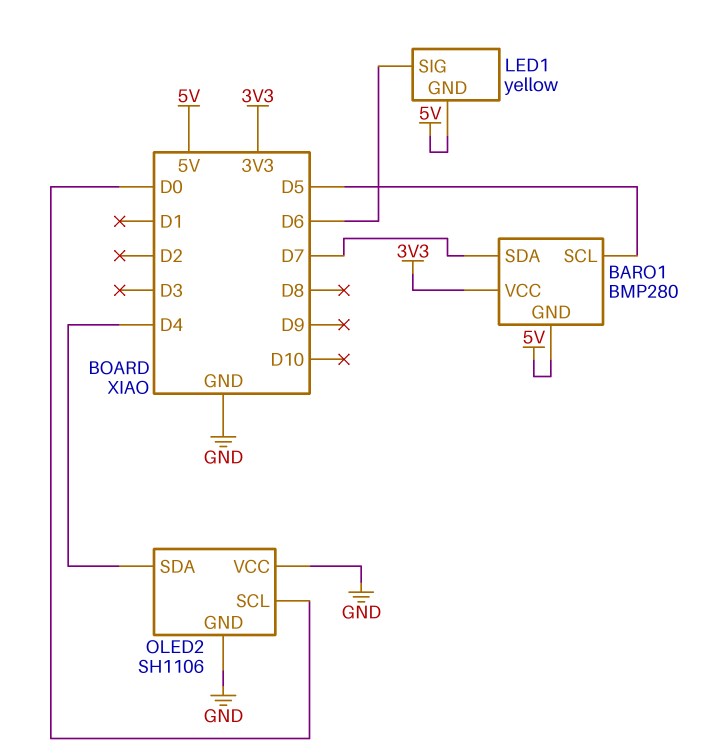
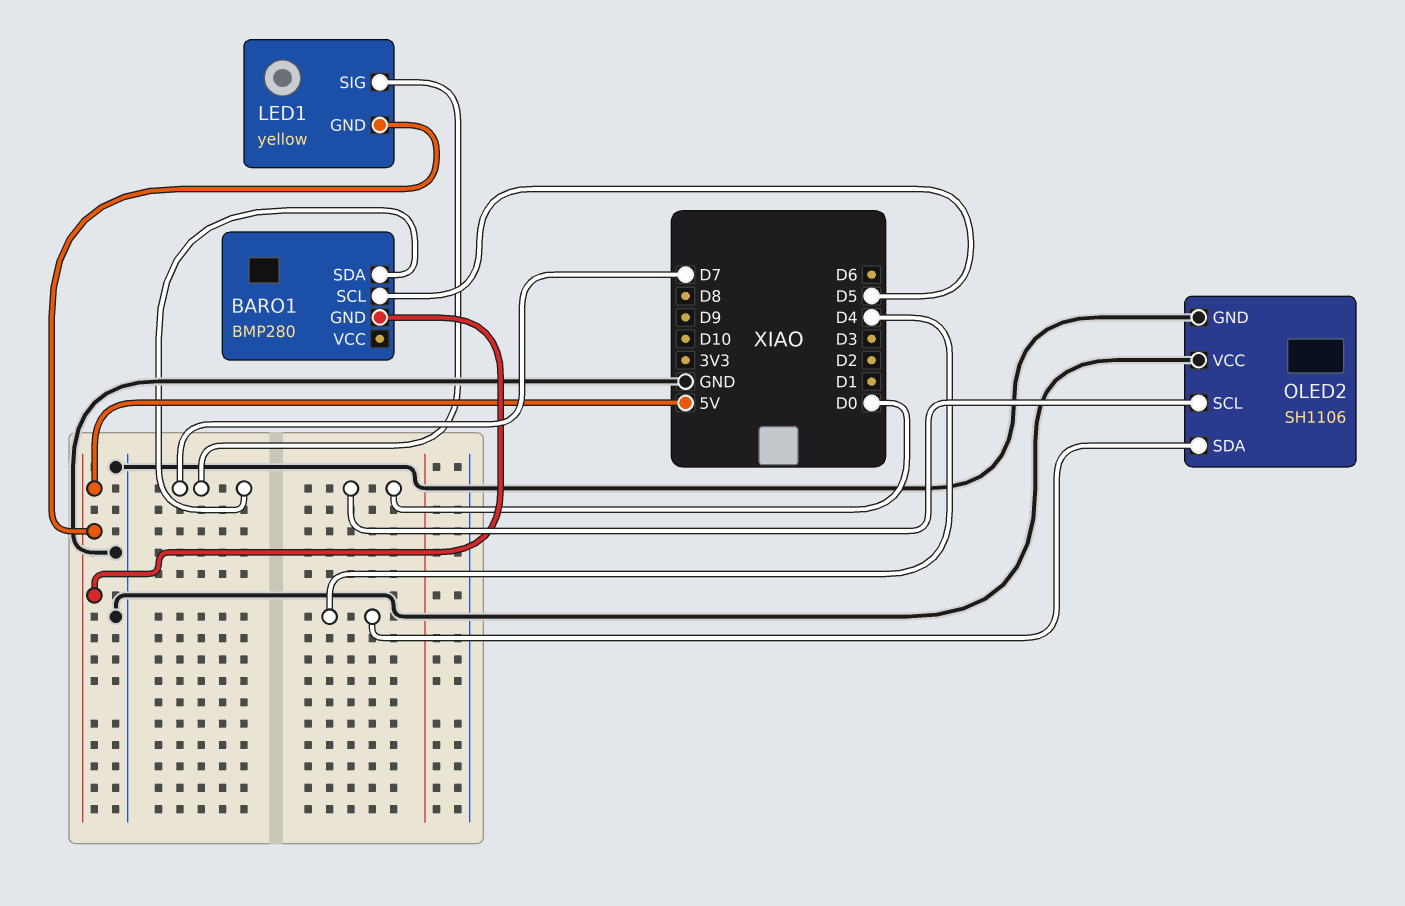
BARO1 pin VCC: 3V3 -> none
LED1 pin SIG: D6 -> D7

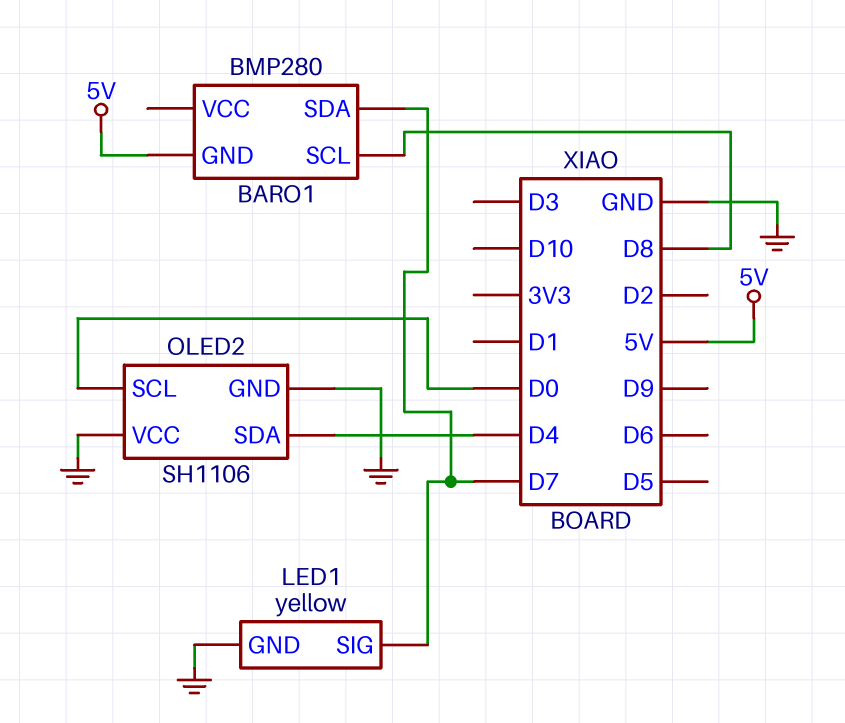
BARO1 pin SCL: D5 -> D8
LED1 pin GND: 5V -> GND

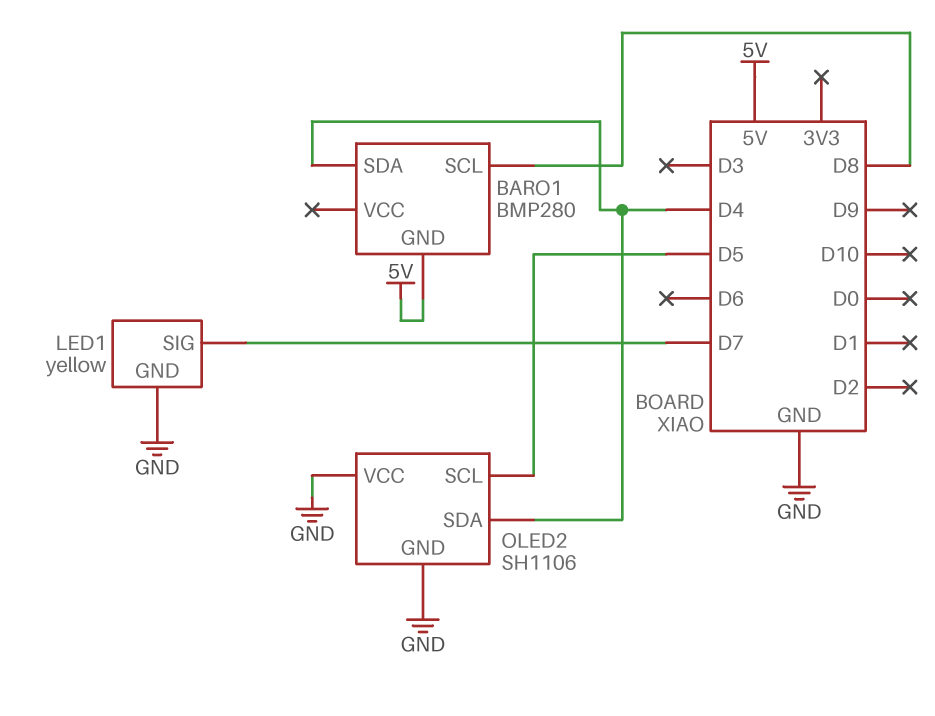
BARO1 pin SDA: D7 -> D4
OLED2 pin SCL: D0 -> D5

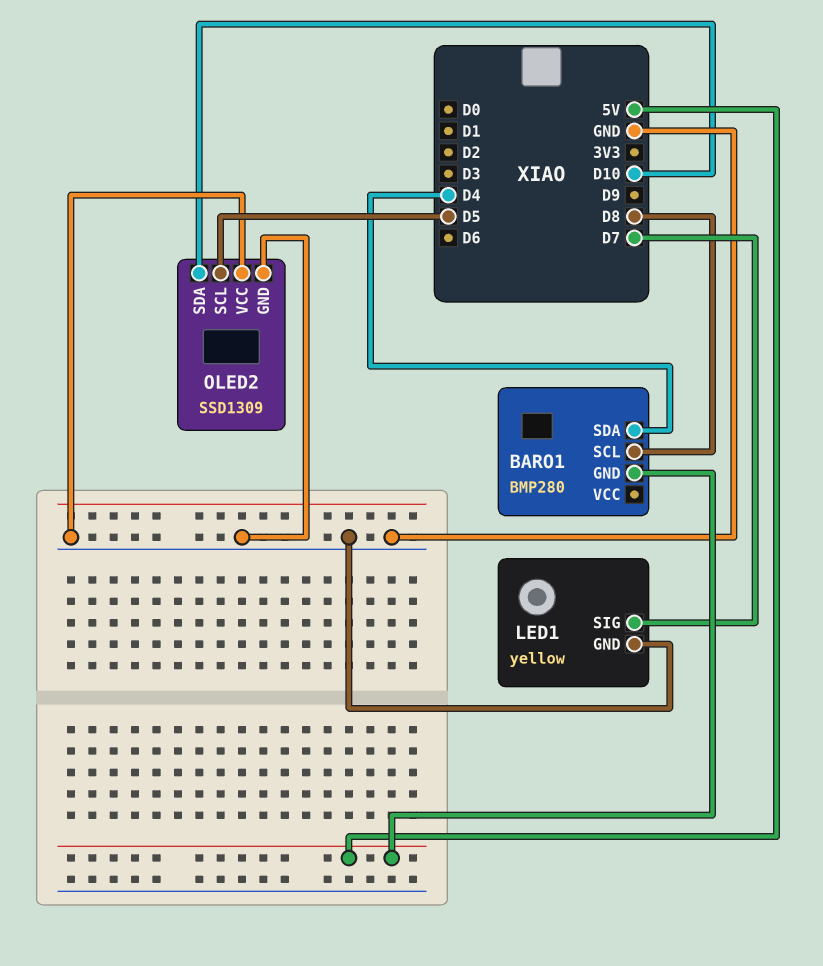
OLED2: SH1106 -> SSD1309
OLED2 pin SDA: D4 -> D10

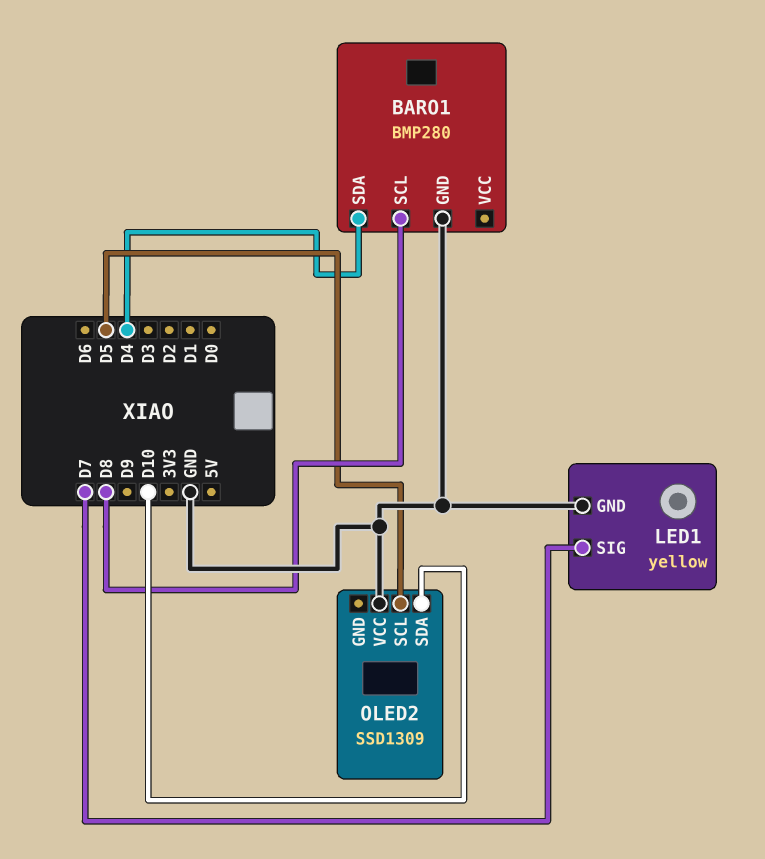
BARO1 pin GND: 5V -> GND
OLED2 pin GND: GND -> none

